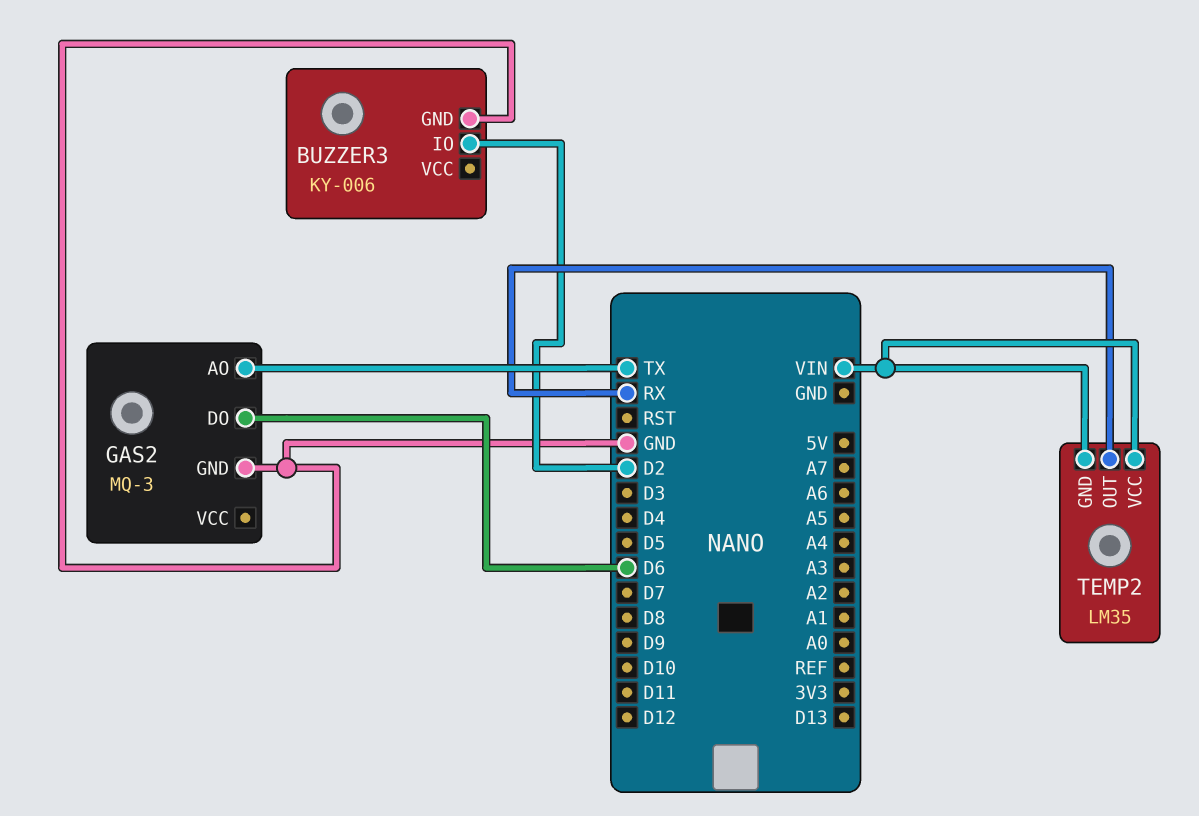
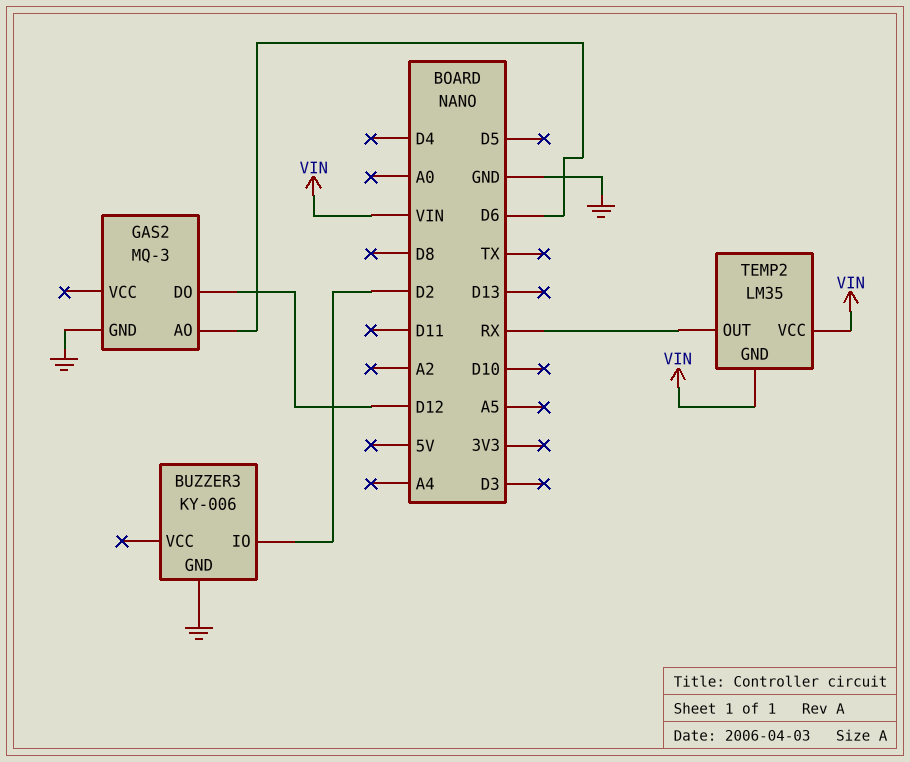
GAS2 pin AO: TX -> D6
GAS2 pin DO: D6 -> D12

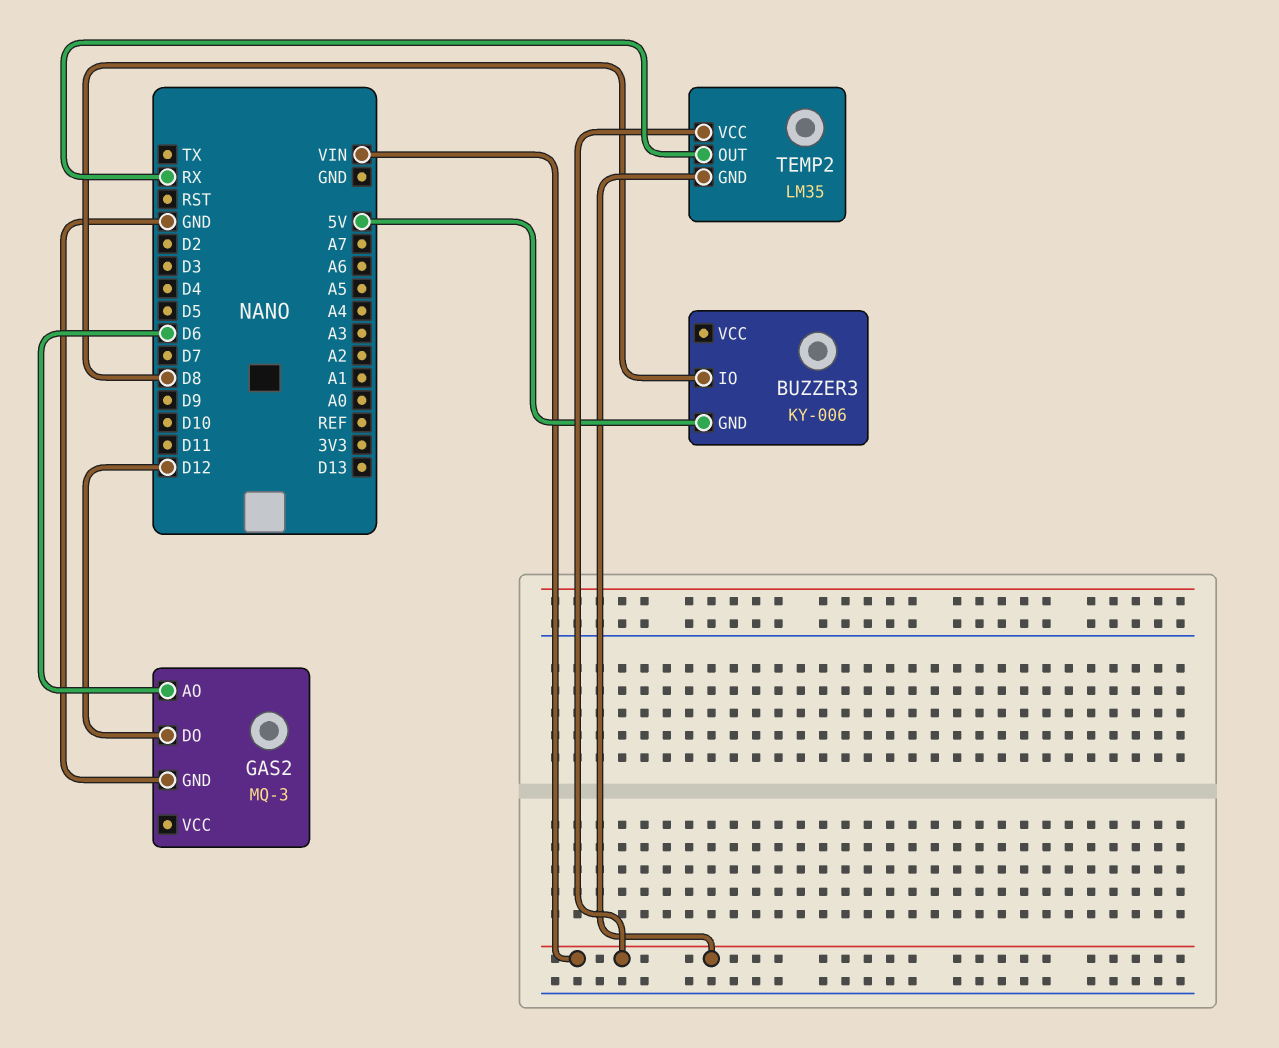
BUZZER3 pin GND: GND -> 5V
BUZZER3 pin IO: D2 -> D8

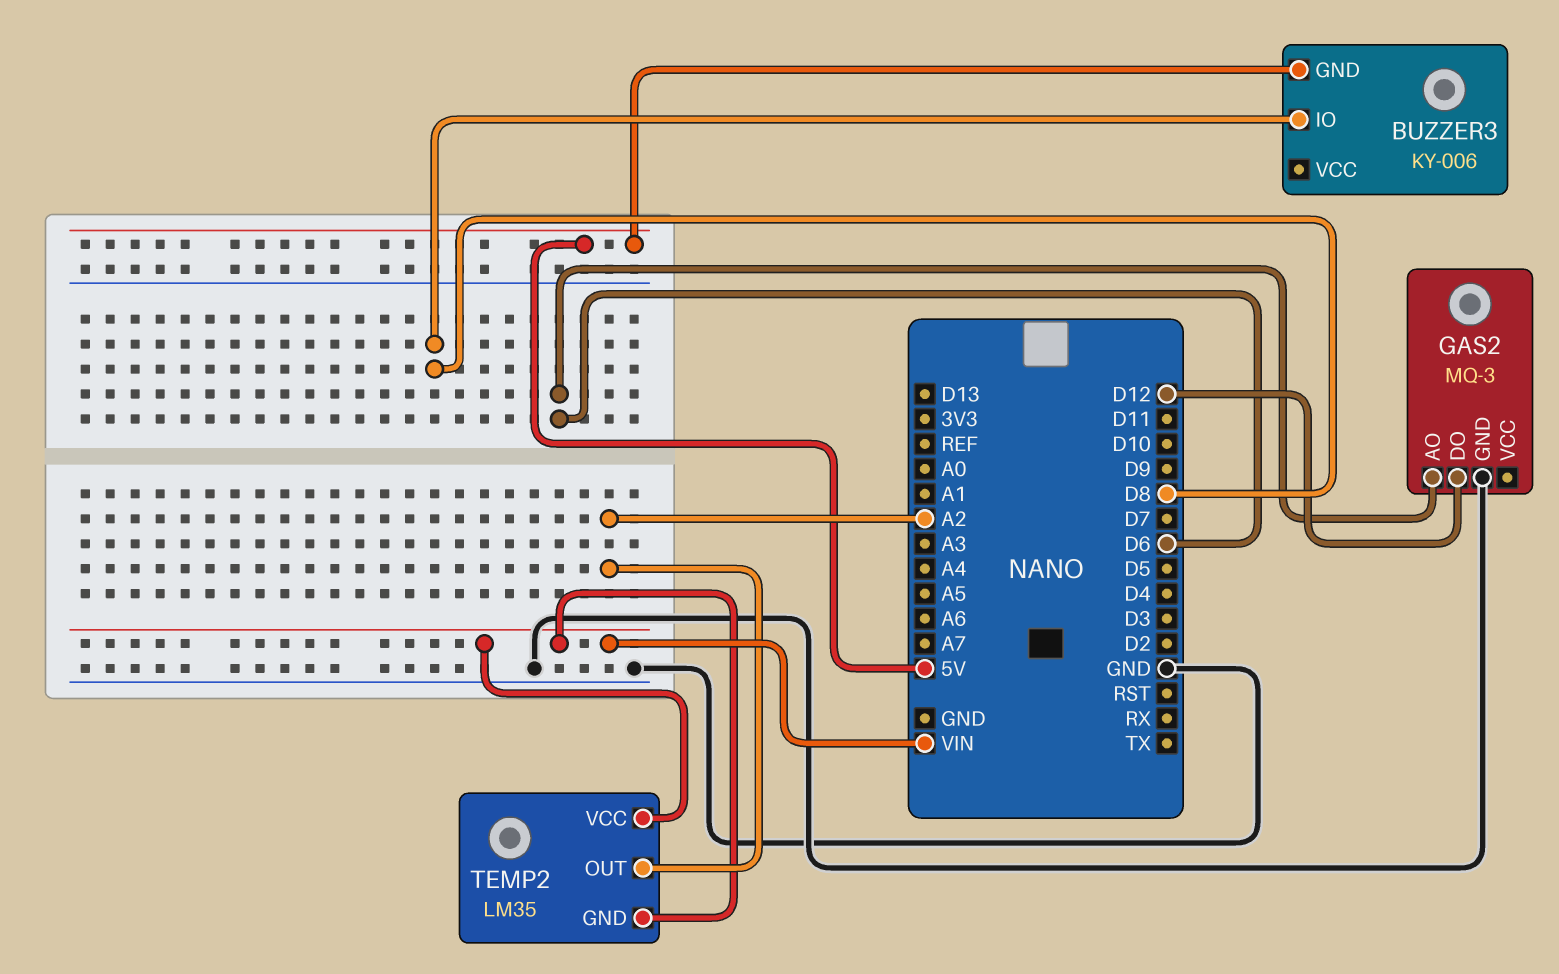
TEMP2 pin OUT: RX -> A2

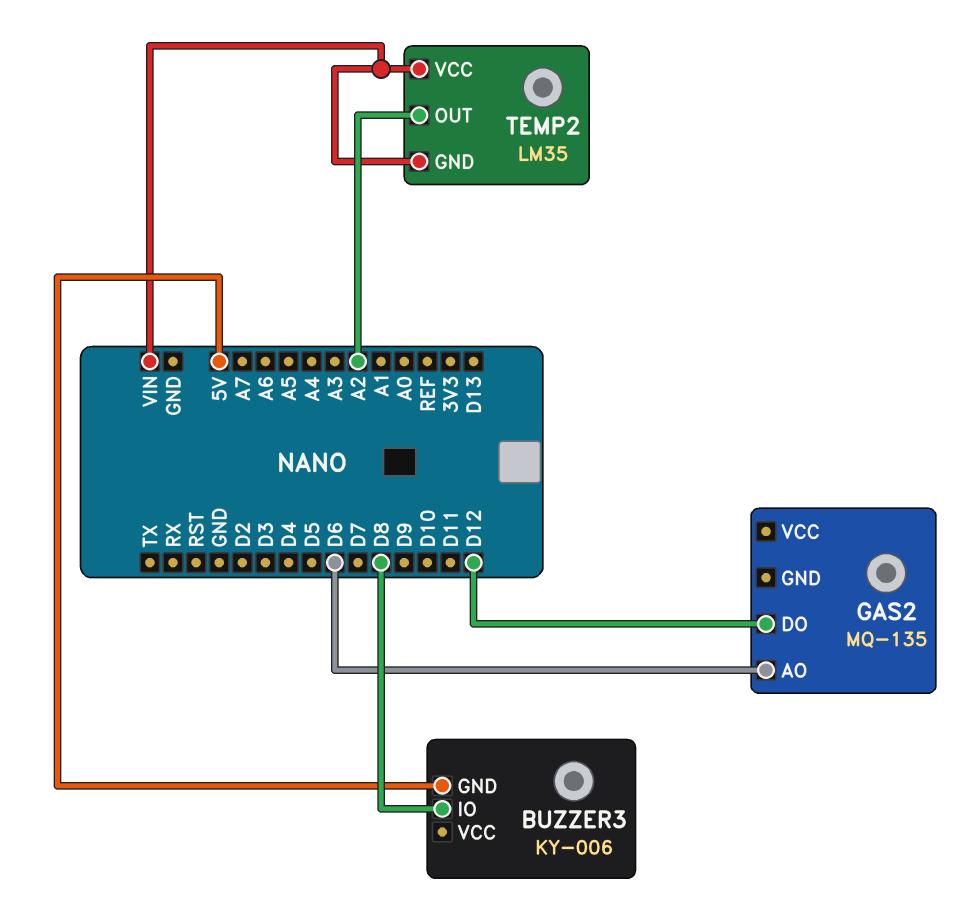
GAS2: MQ-3 -> MQ-135
GAS2 pin GND: GND -> none

